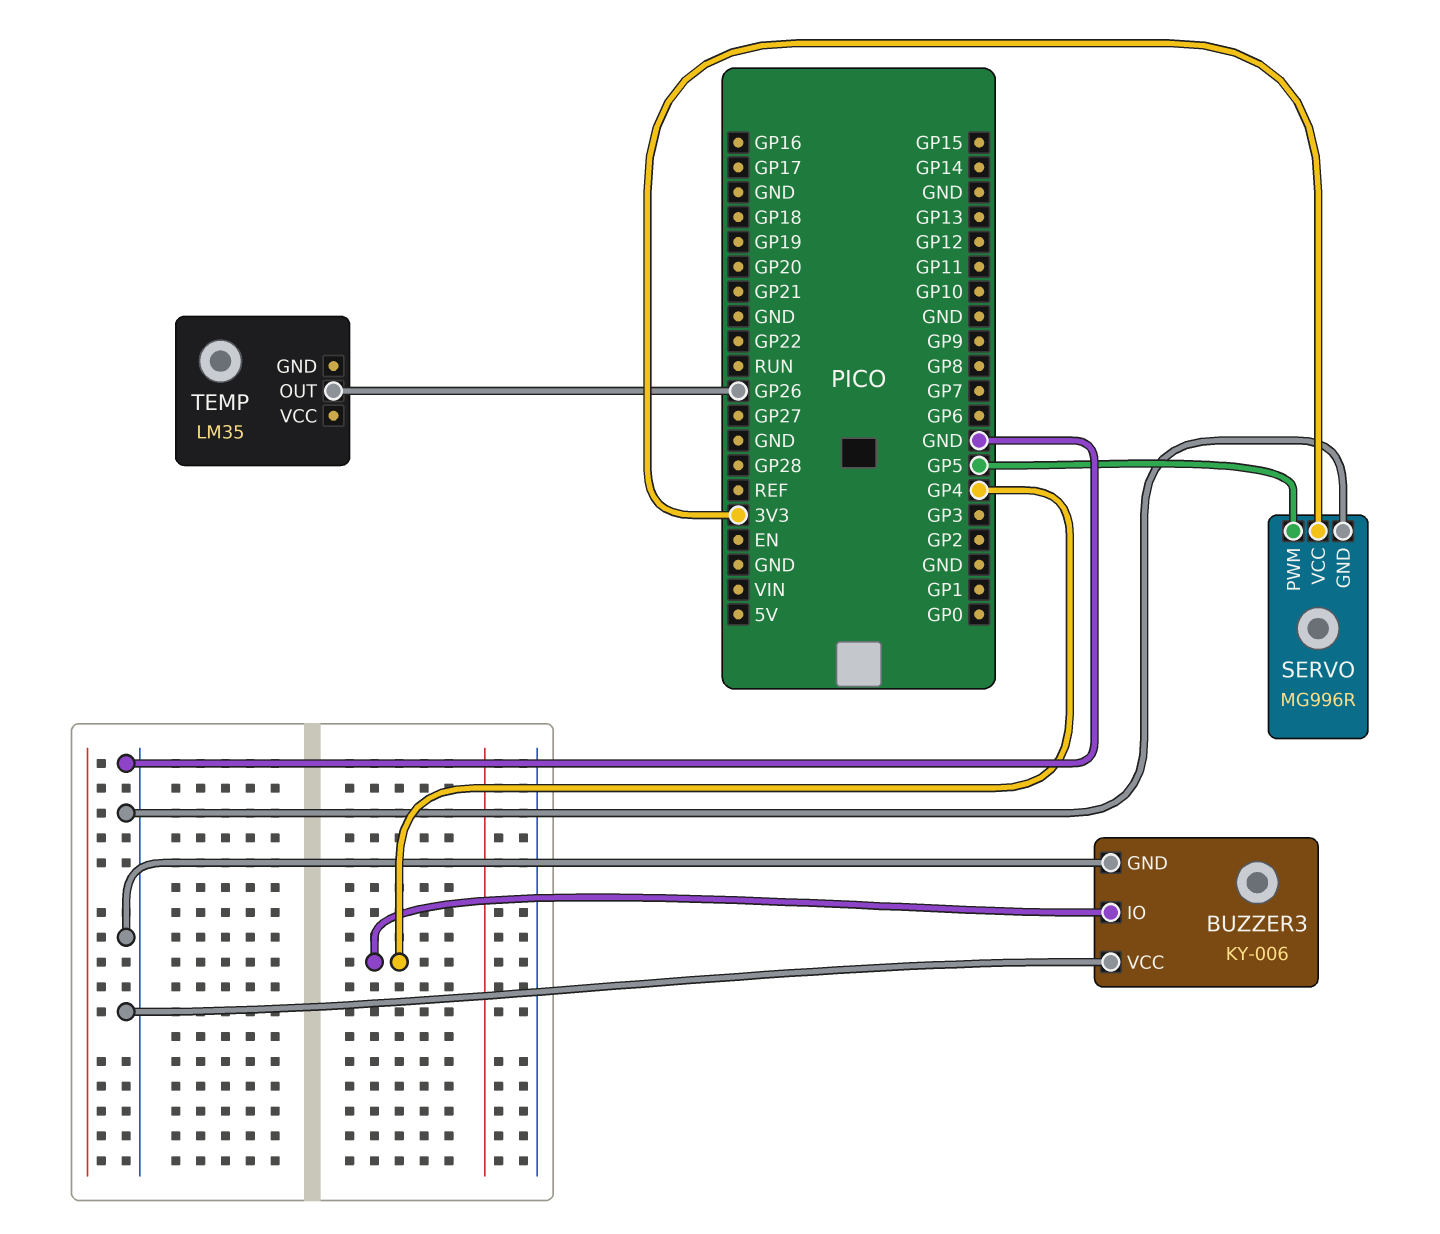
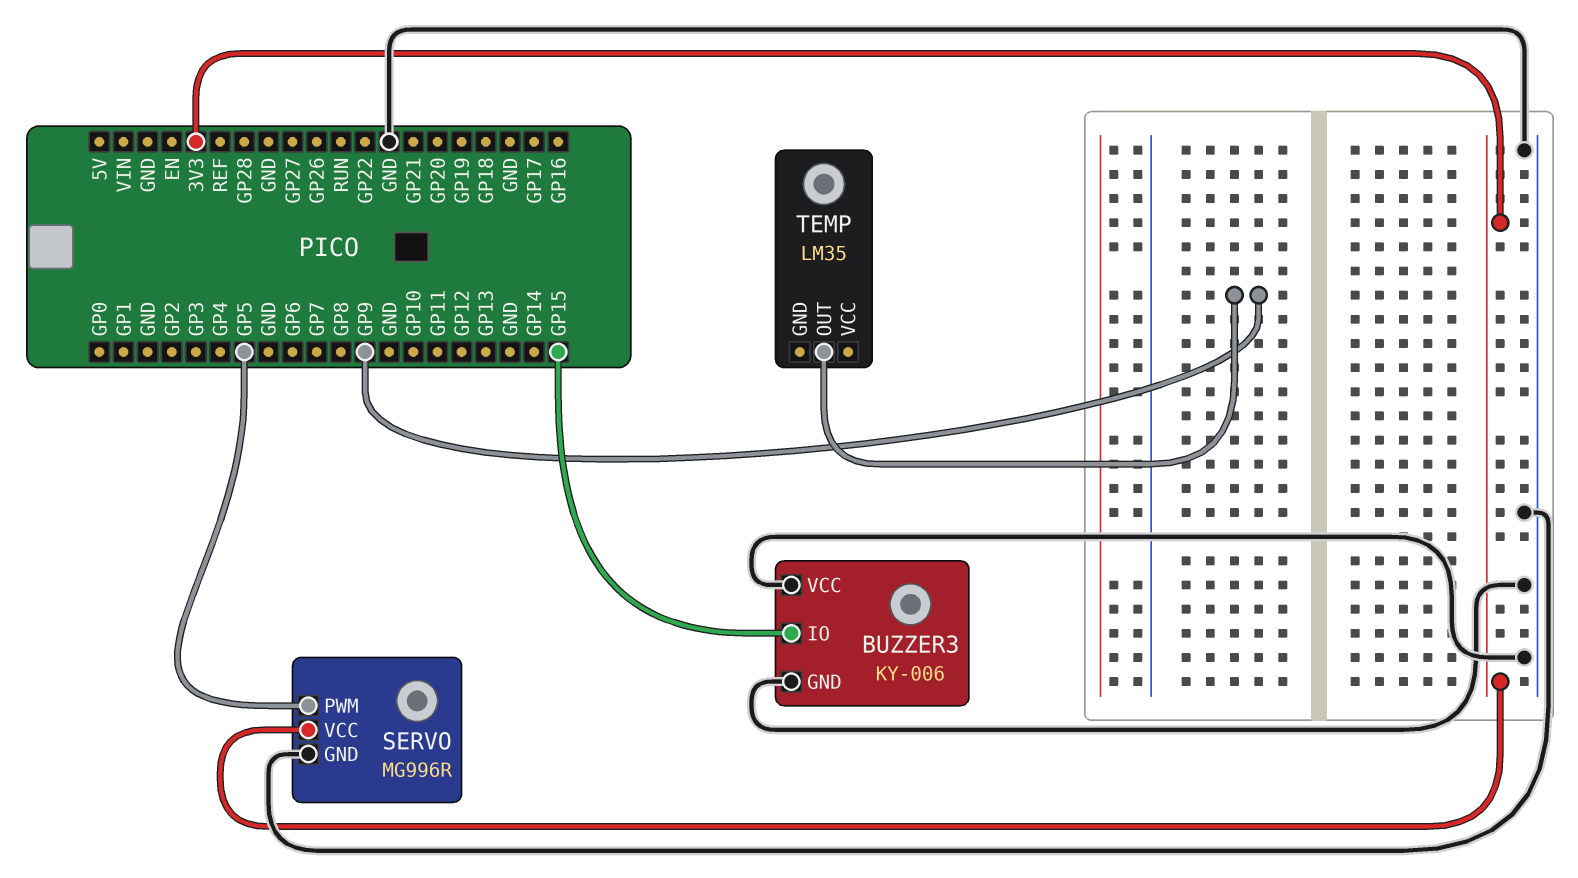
BUZZER3 pin IO: GP4 -> GP15
TEMP pin OUT: GP26 -> GP9

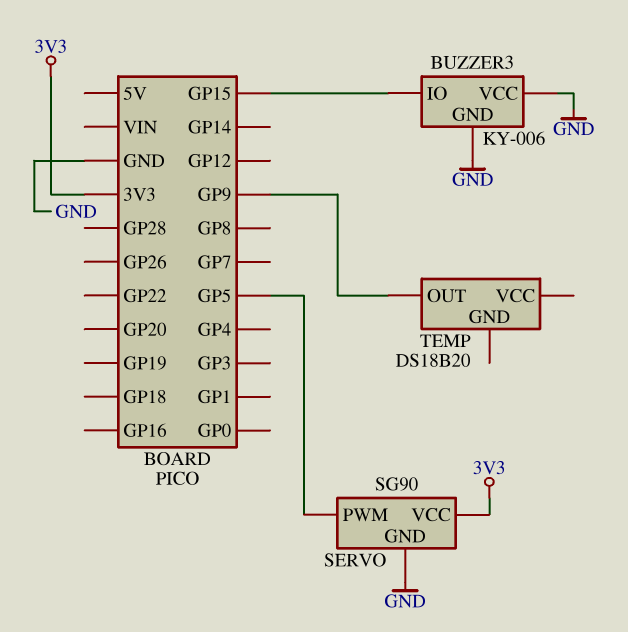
SERVO: MG996R -> SG90
TEMP: LM35 -> DS18B20

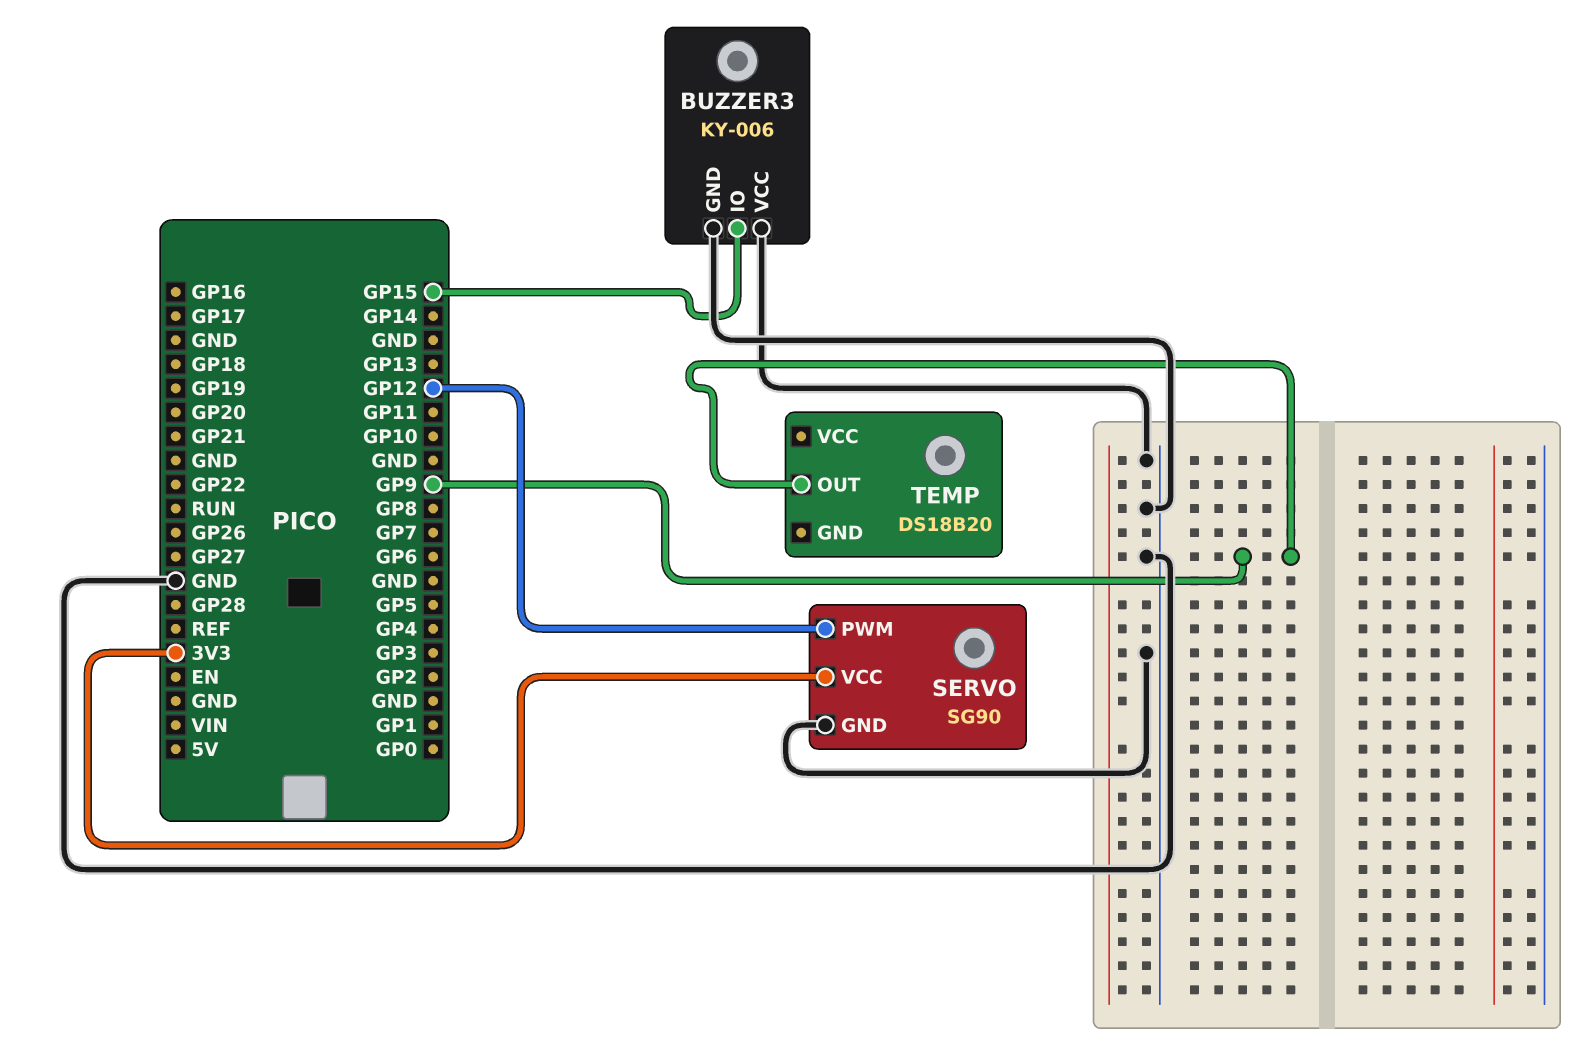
SERVO pin PWM: GP5 -> GP12

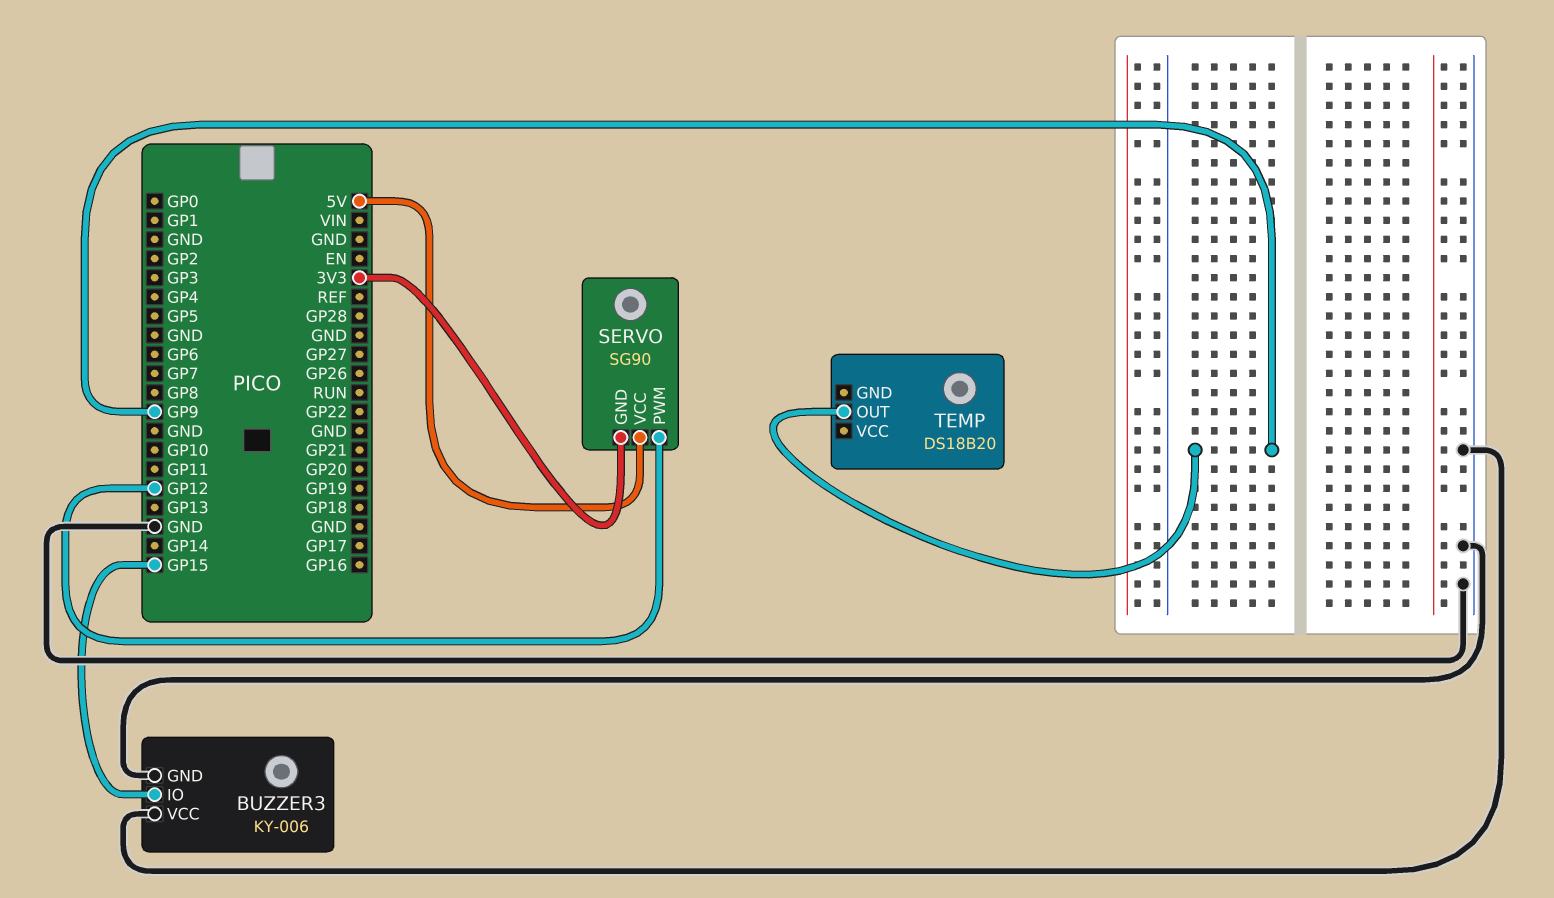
SERVO pin GND: GND -> 3V3
SERVO pin VCC: 3V3 -> 5V

